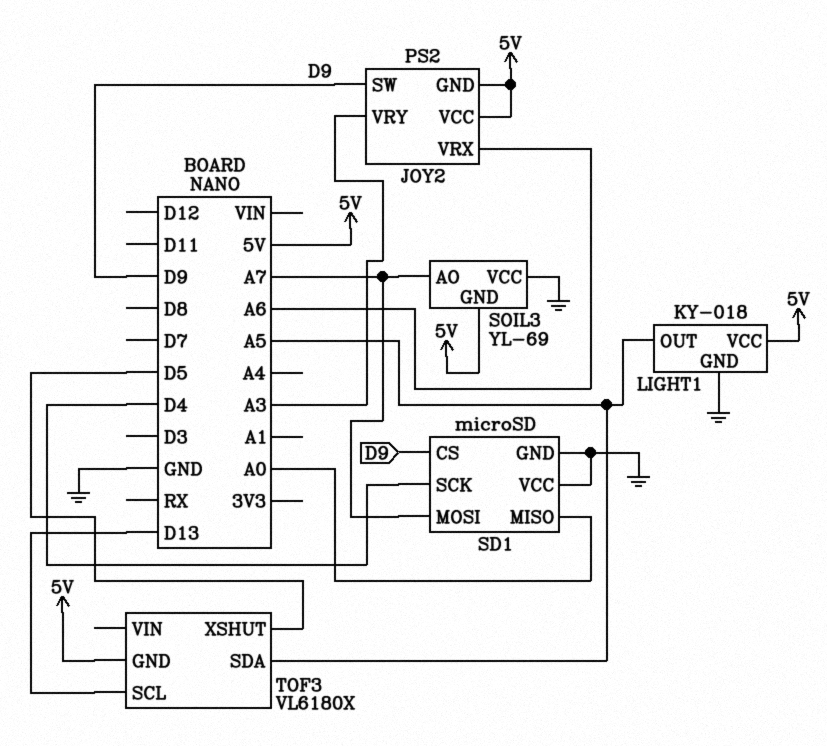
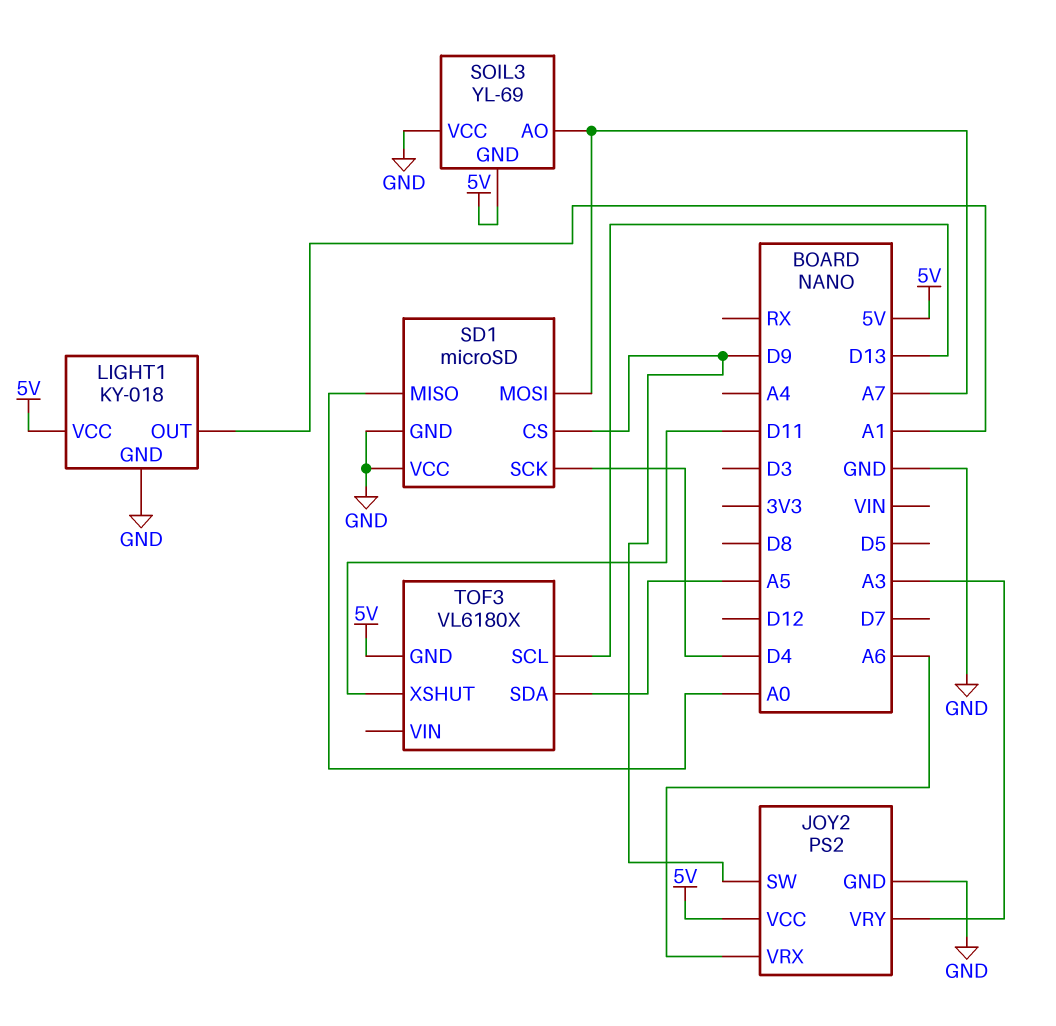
JOY2 pin GND: 5V -> GND
LIGHT1 pin OUT: A5 -> A1
TOF3 pin XSHUT: D5 -> D11

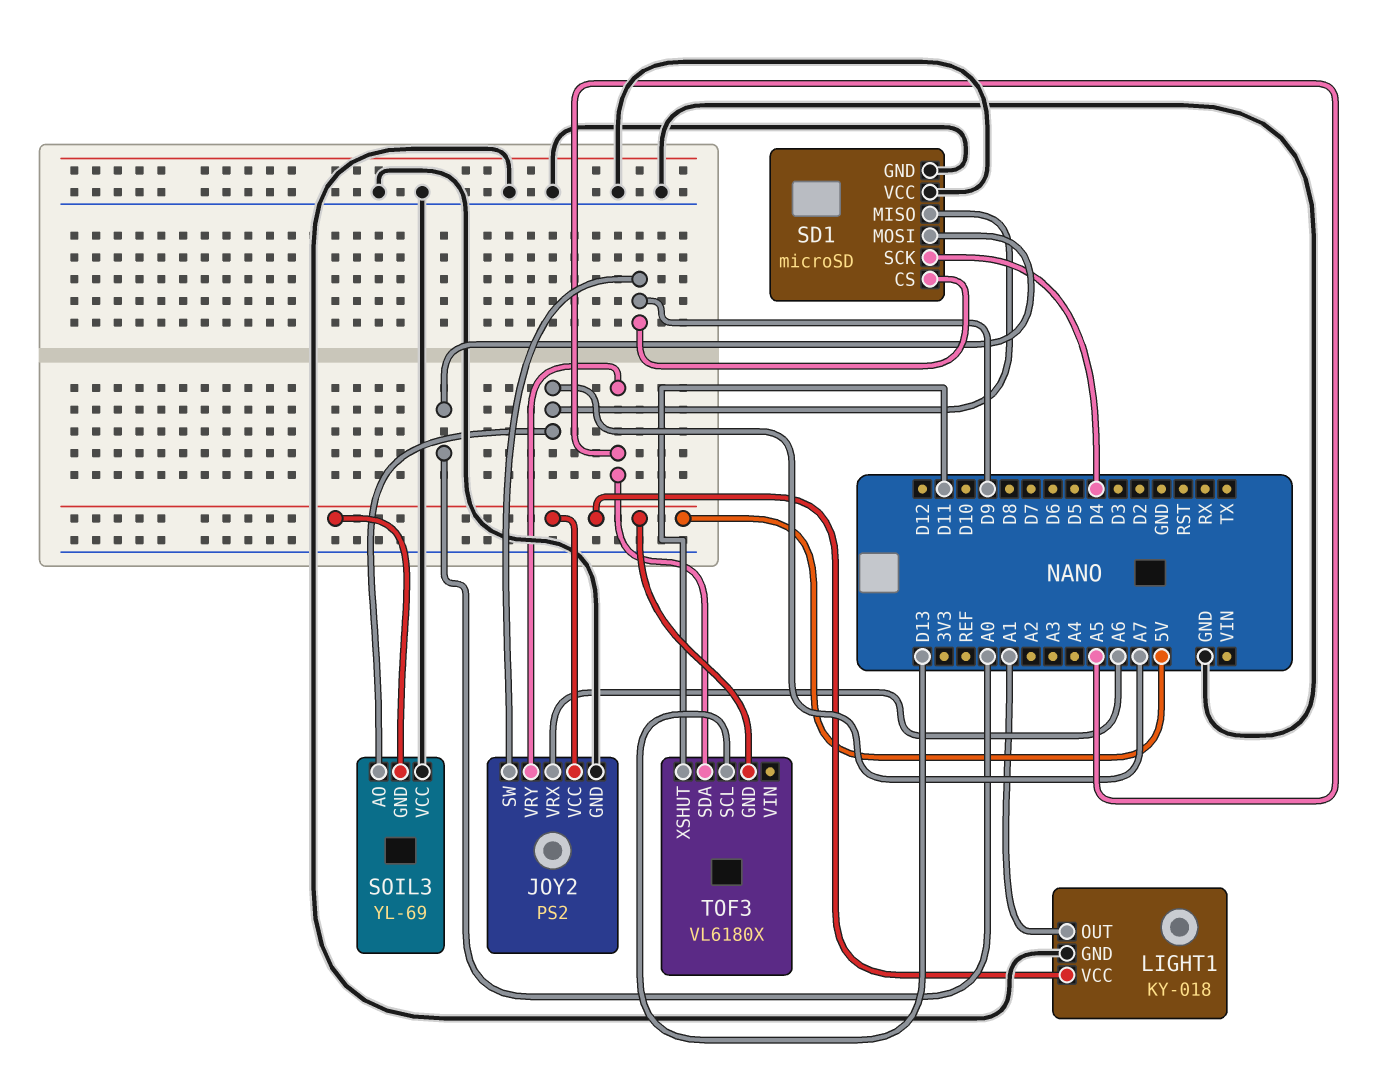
JOY2 pin VRY: A3 -> A5
SD1 pin MISO: A0 -> A7
SD1 pin MOSI: A7 -> A0

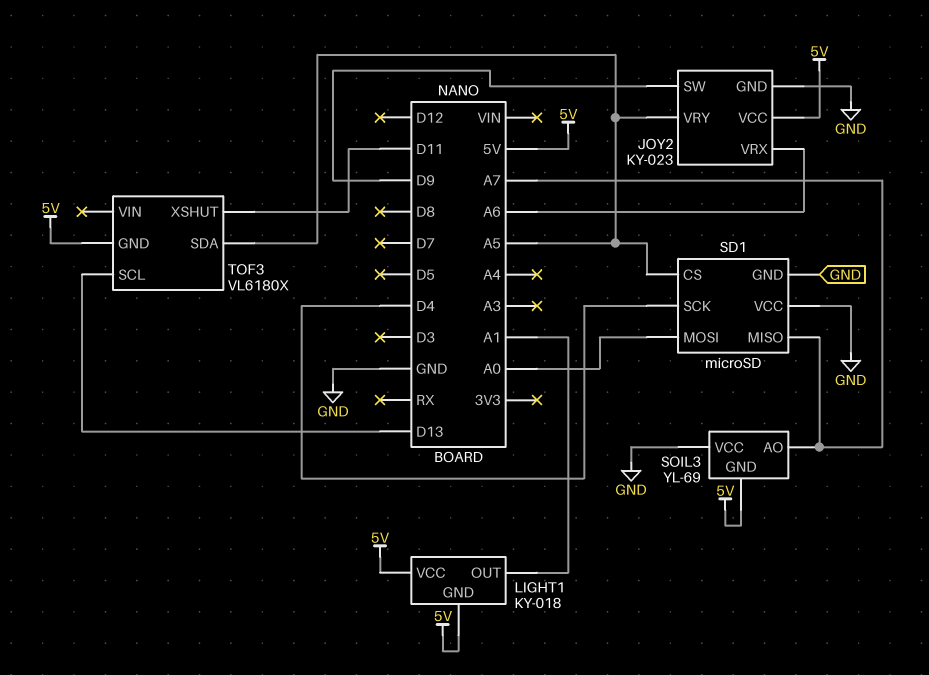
JOY2: PS2 -> KY-023
LIGHT1 pin GND: GND -> 5V
SD1 pin CS: D9 -> A5

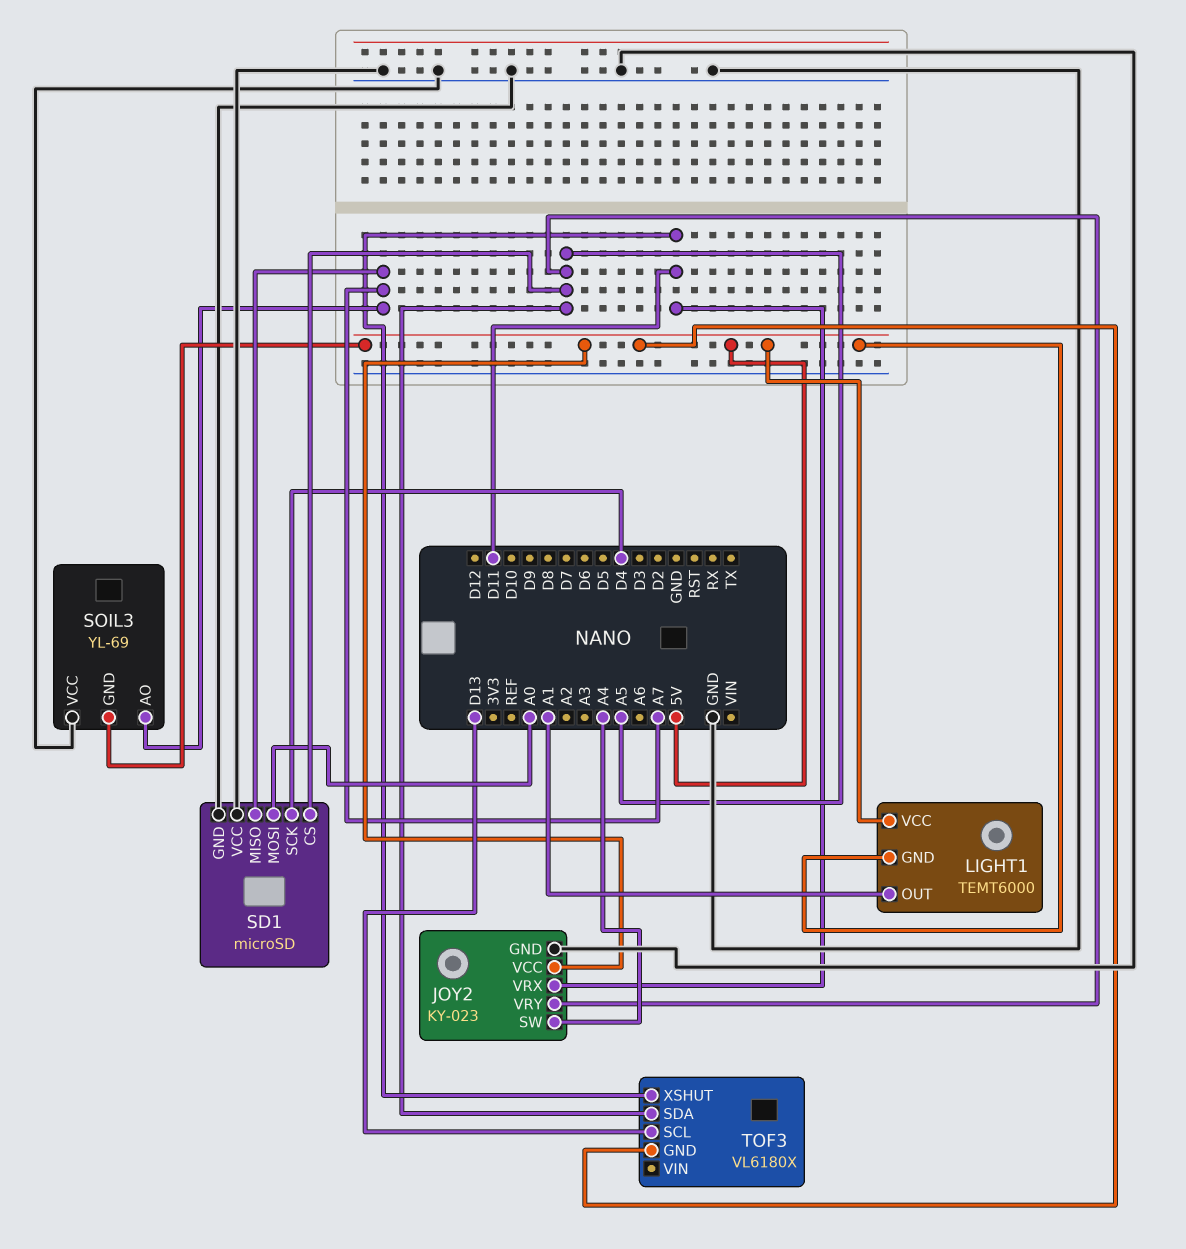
JOY2 pin SW: D9 -> A4
JOY2 pin VRX: A6 -> D11
LIGHT1: KY-018 -> TEMT6000

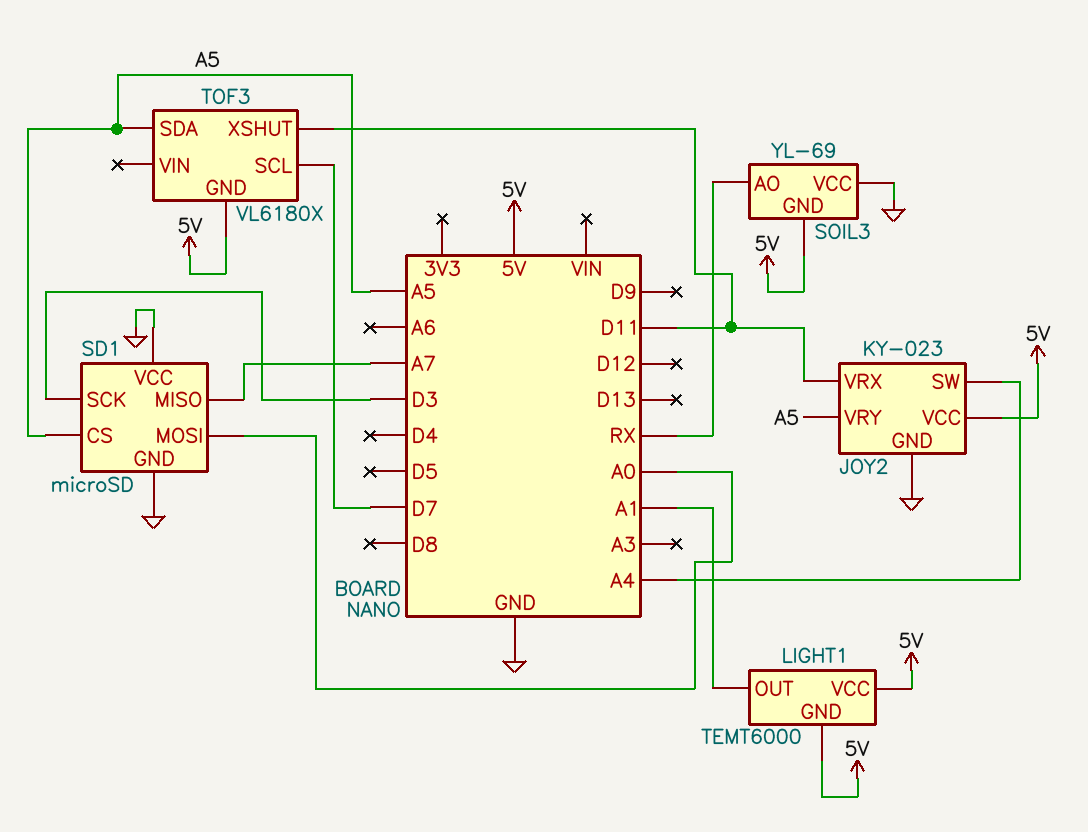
SD1 pin SCK: D4 -> D3
SOIL3 pin AO: A7 -> RX
TOF3 pin SCL: D13 -> D7

